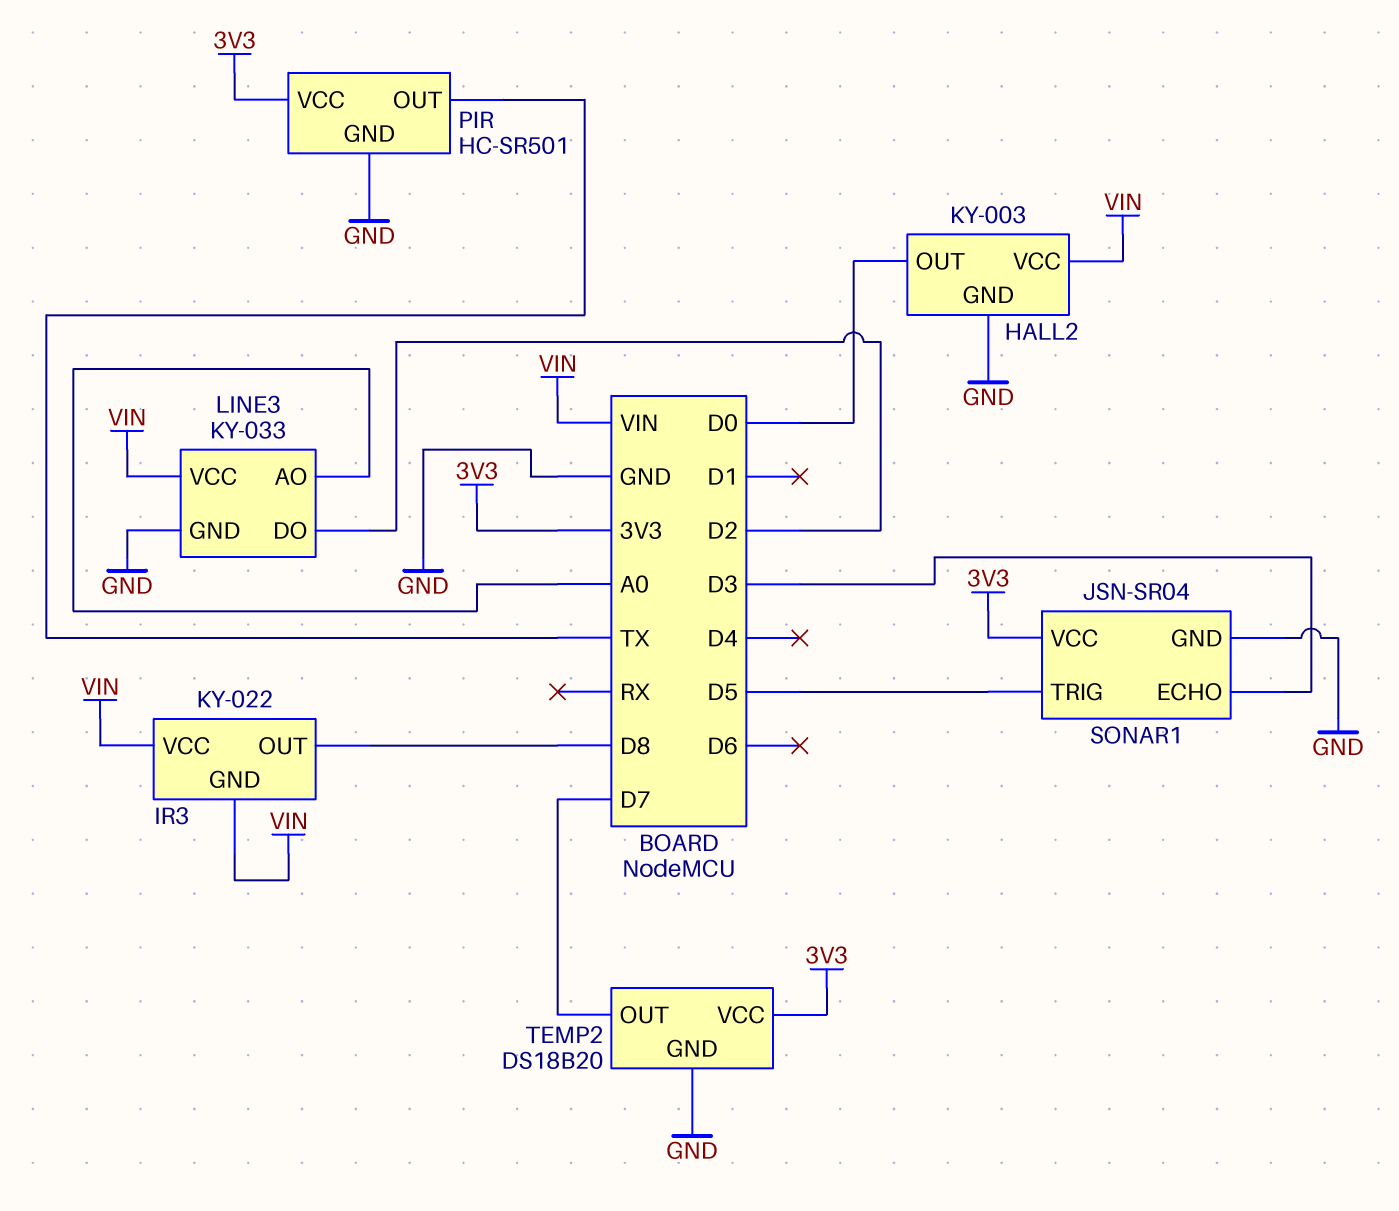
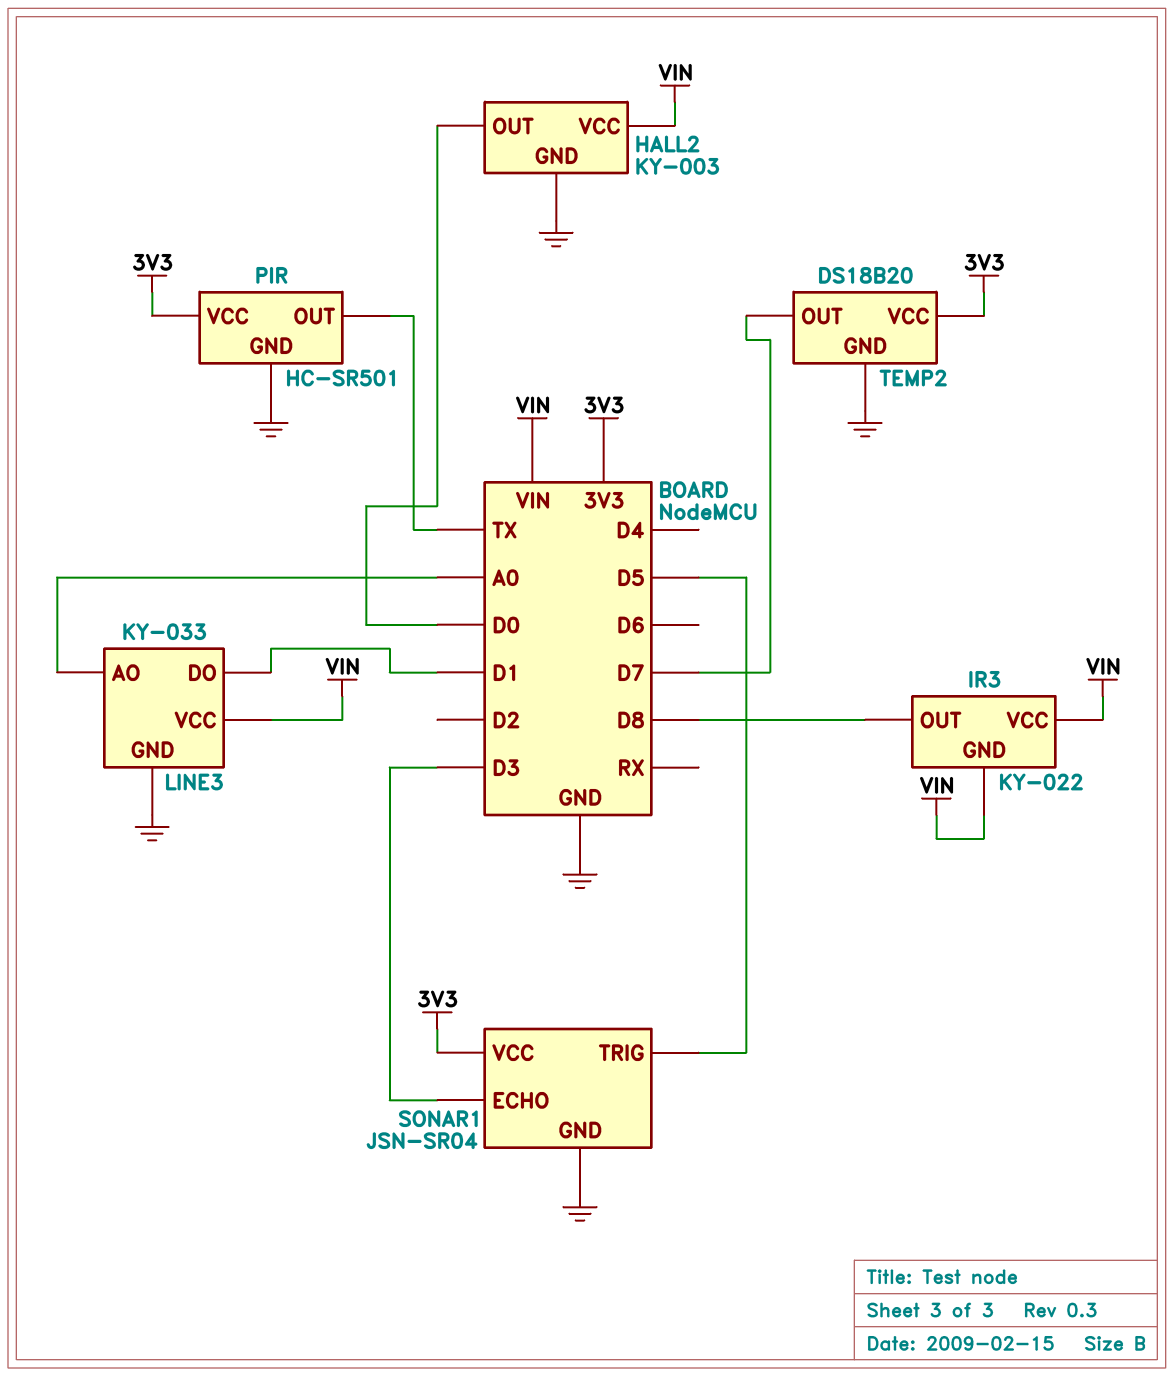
LINE3 pin DO: D2 -> D1

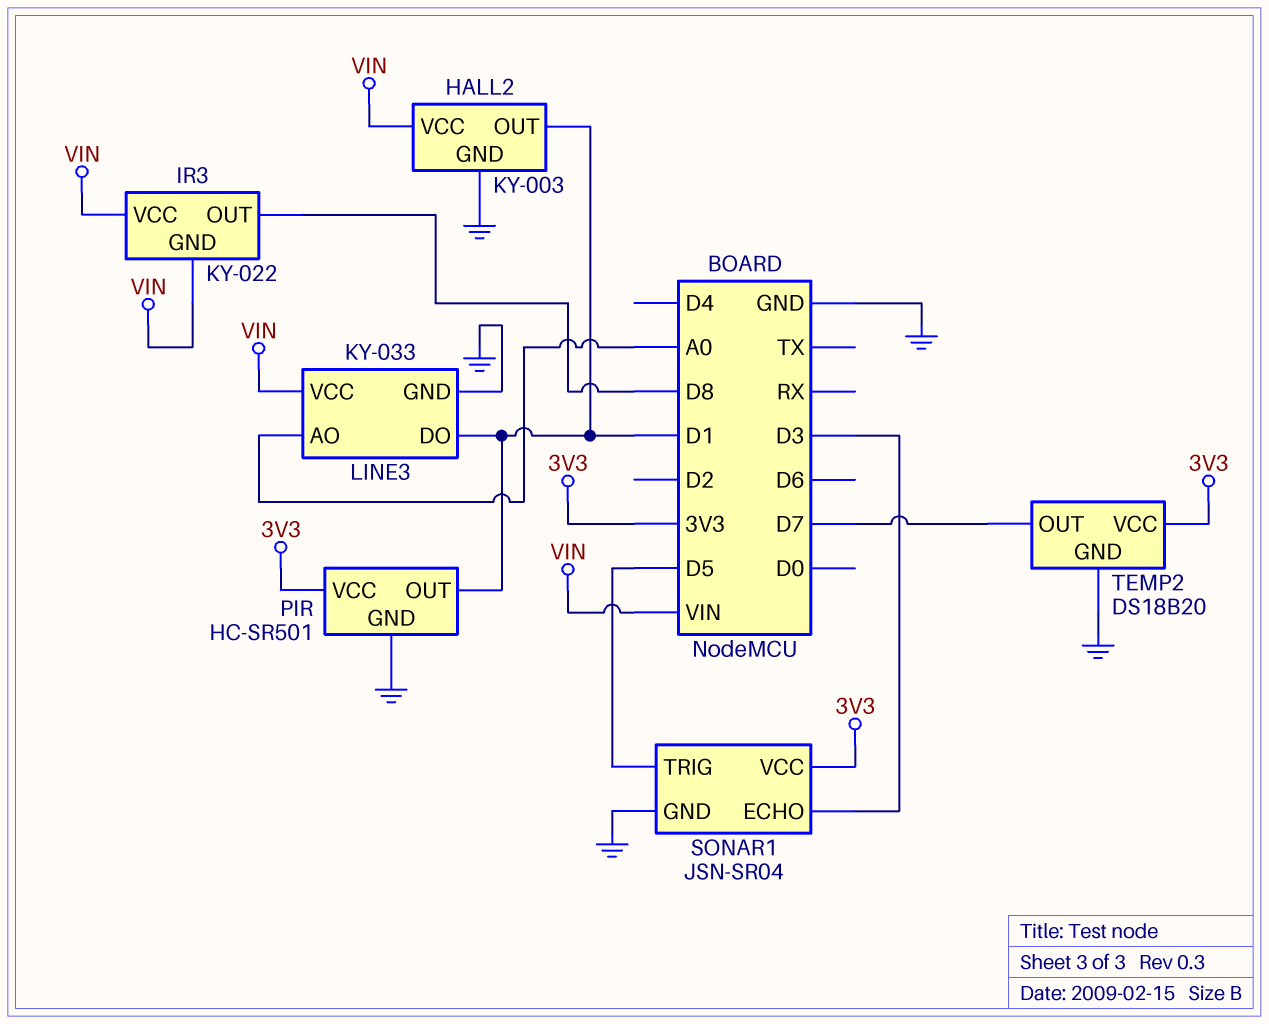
HALL2 pin OUT: D0 -> D1
PIR pin OUT: TX -> D1

